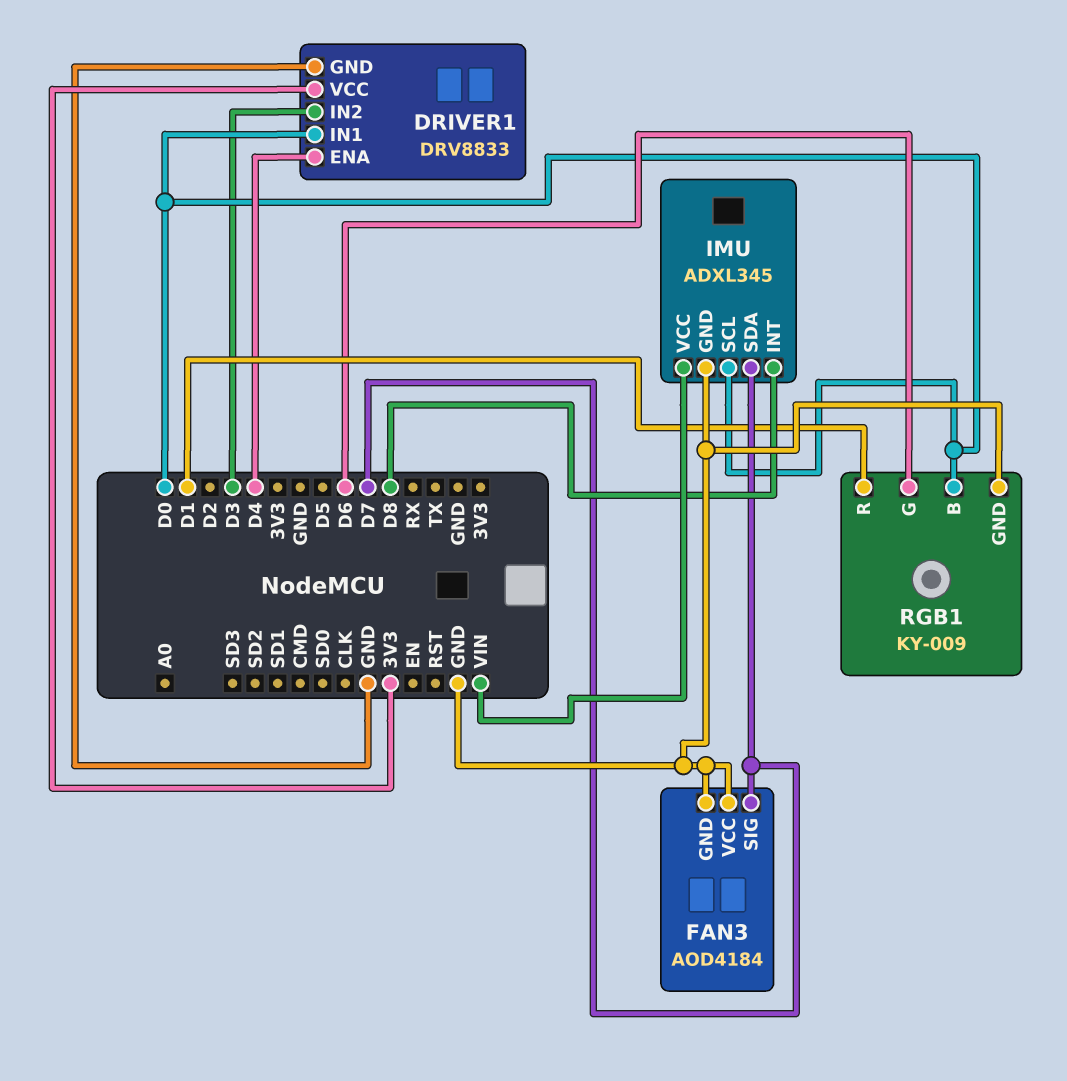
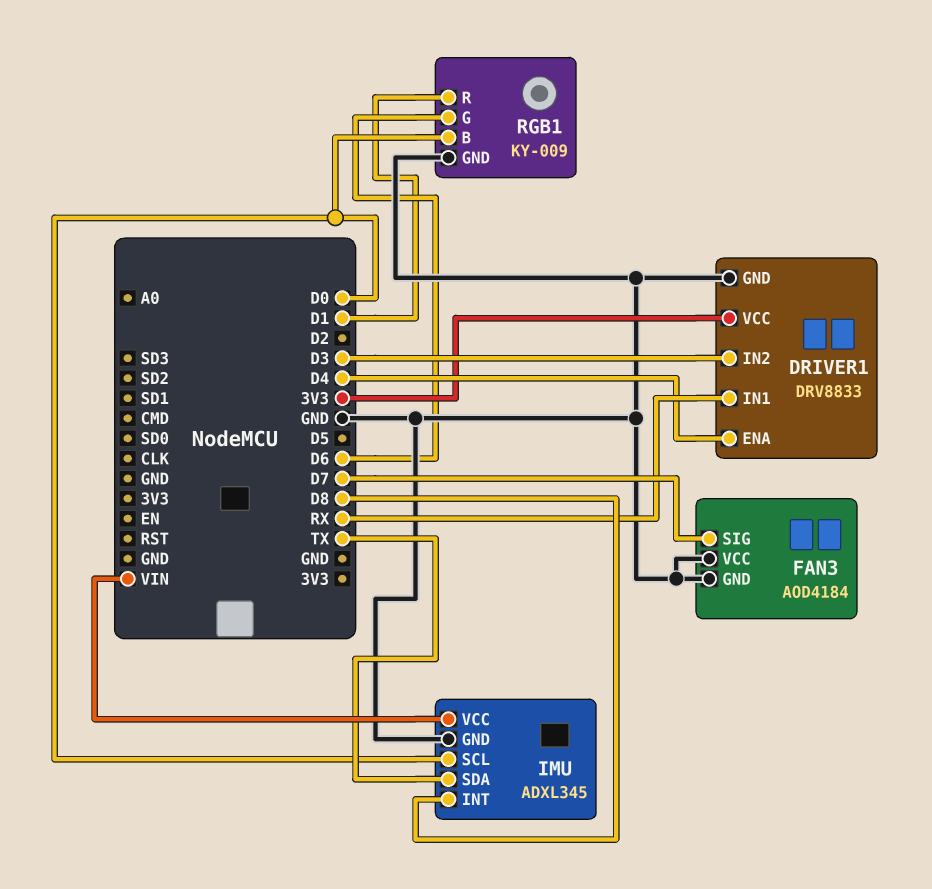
DRIVER1 pin IN1: D0 -> RX
IMU pin SDA: D7 -> TX

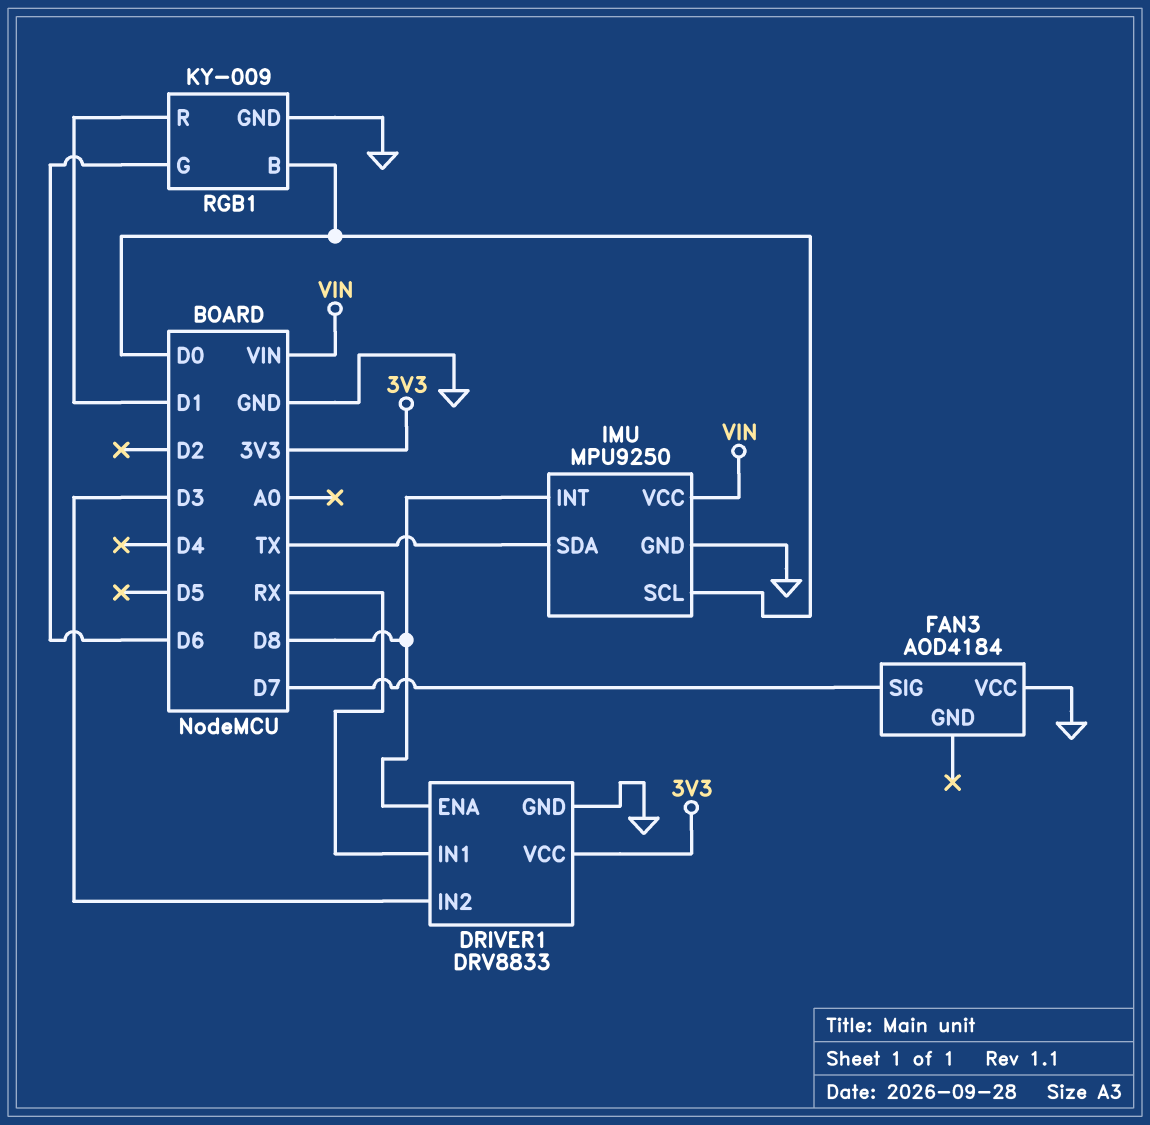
DRIVER1 pin ENA: D4 -> D8
FAN3 pin GND: GND -> none
IMU: ADXL345 -> MPU9250

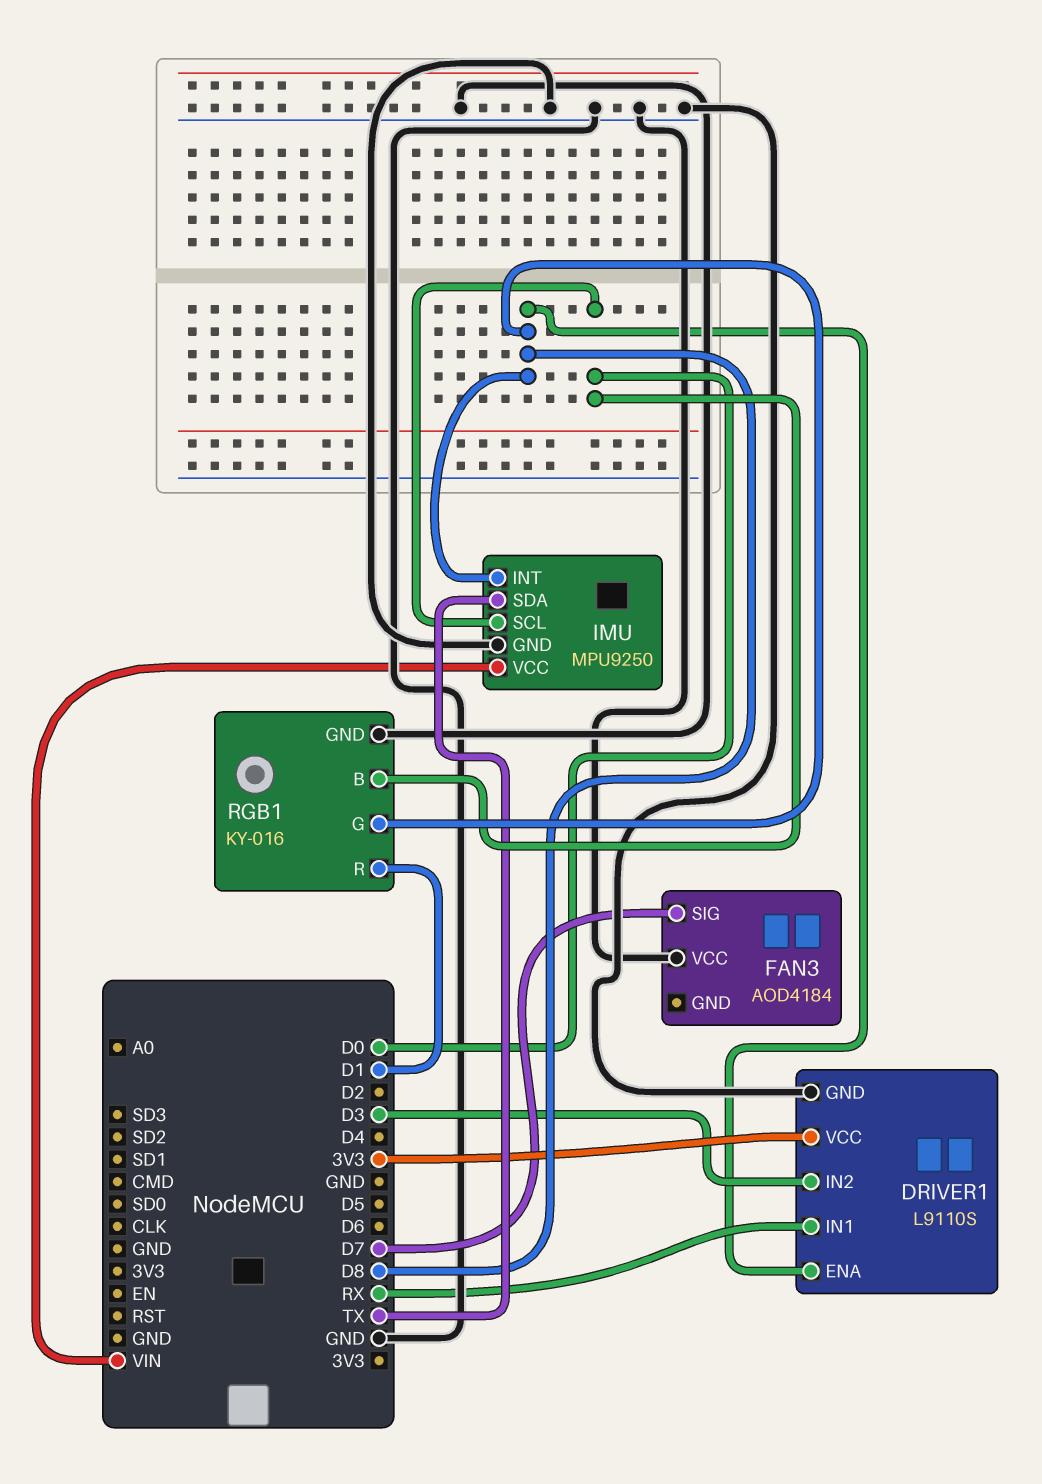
DRIVER1: DRV8833 -> L9110S
RGB1: KY-009 -> KY-016
RGB1 pin G: D6 -> D8

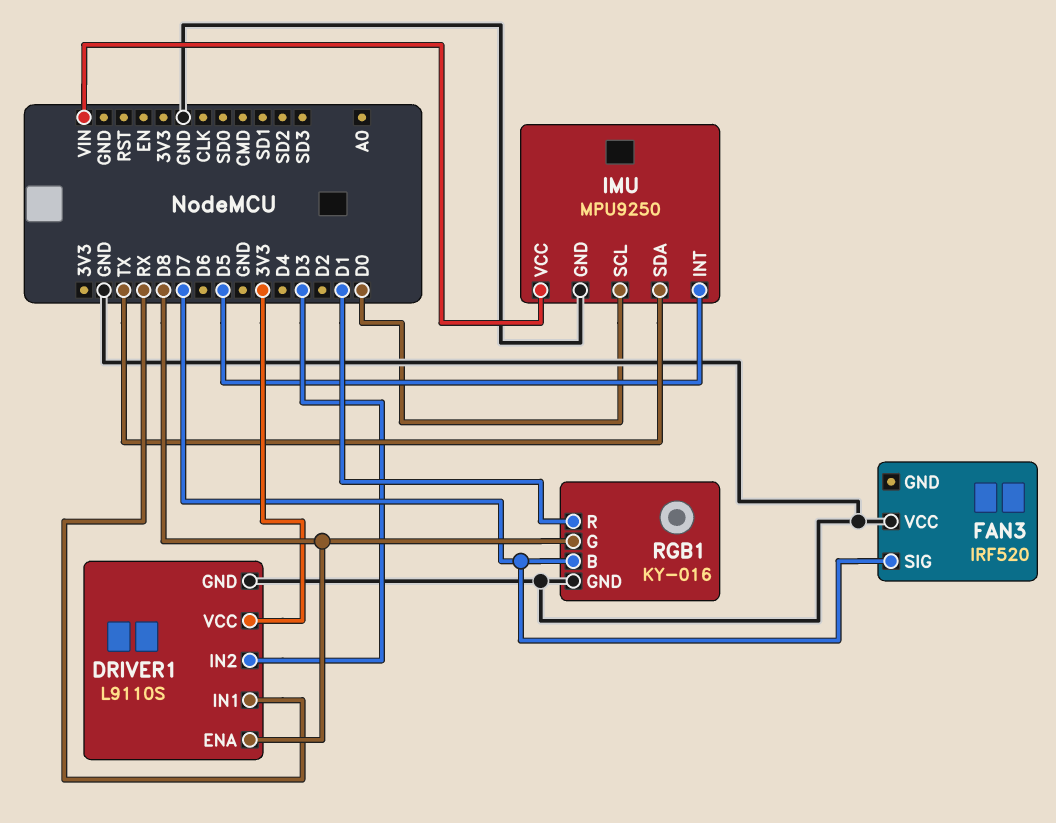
FAN3: AOD4184 -> IRF520
IMU pin INT: D8 -> D5
RGB1 pin B: D0 -> D7

